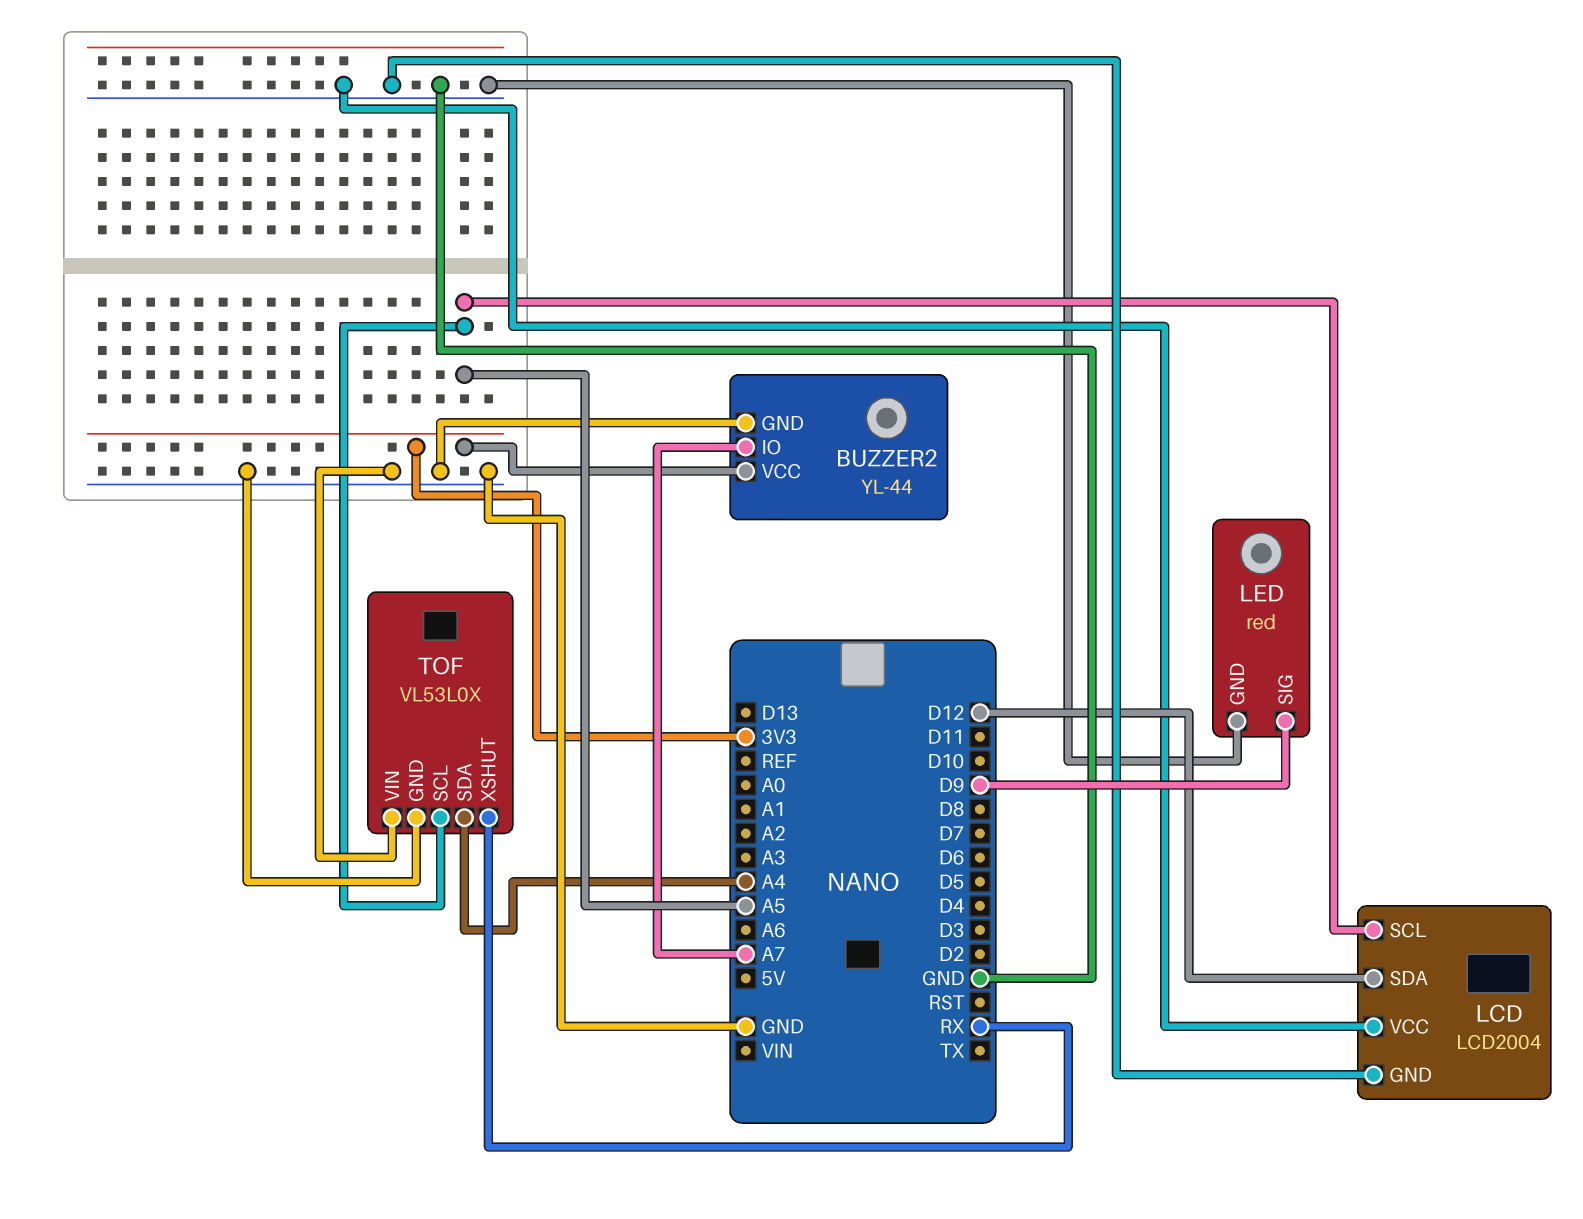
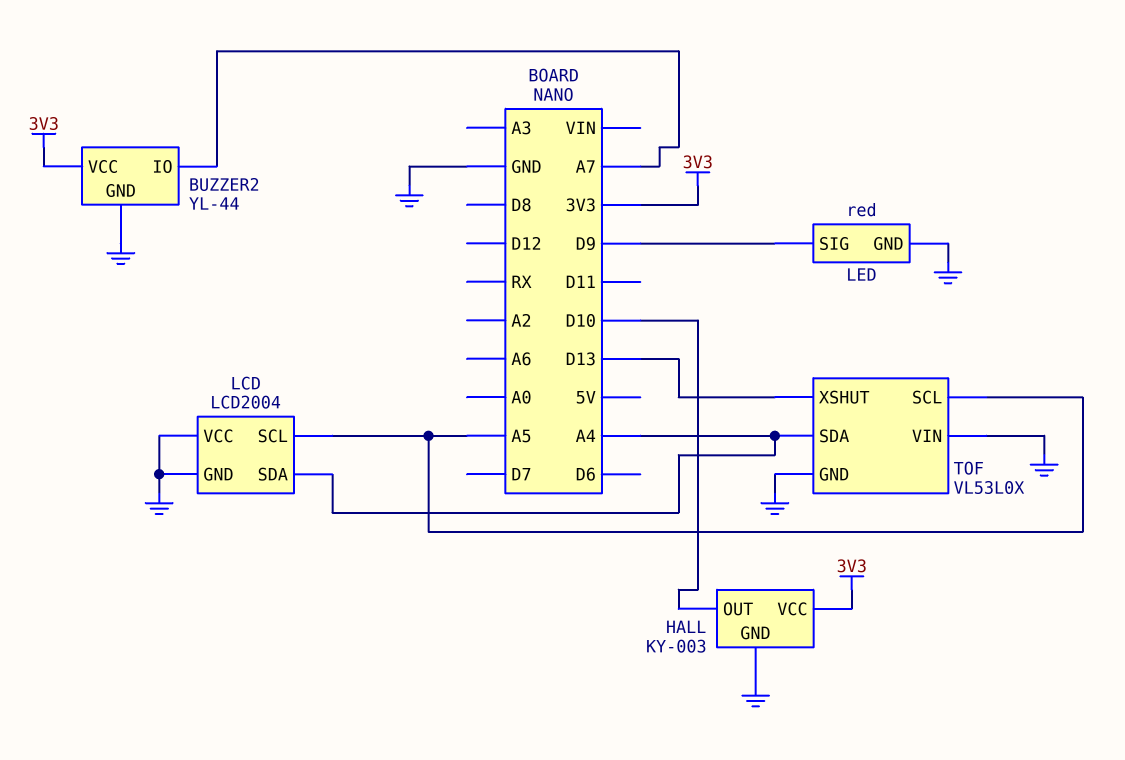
HALL: none -> KY-003
HALL pin GND: none -> GND
HALL pin OUT: none -> D10
HALL pin VCC: none -> 3V3
LCD pin SDA: D12 -> A4
TOF pin XSHUT: RX -> D13

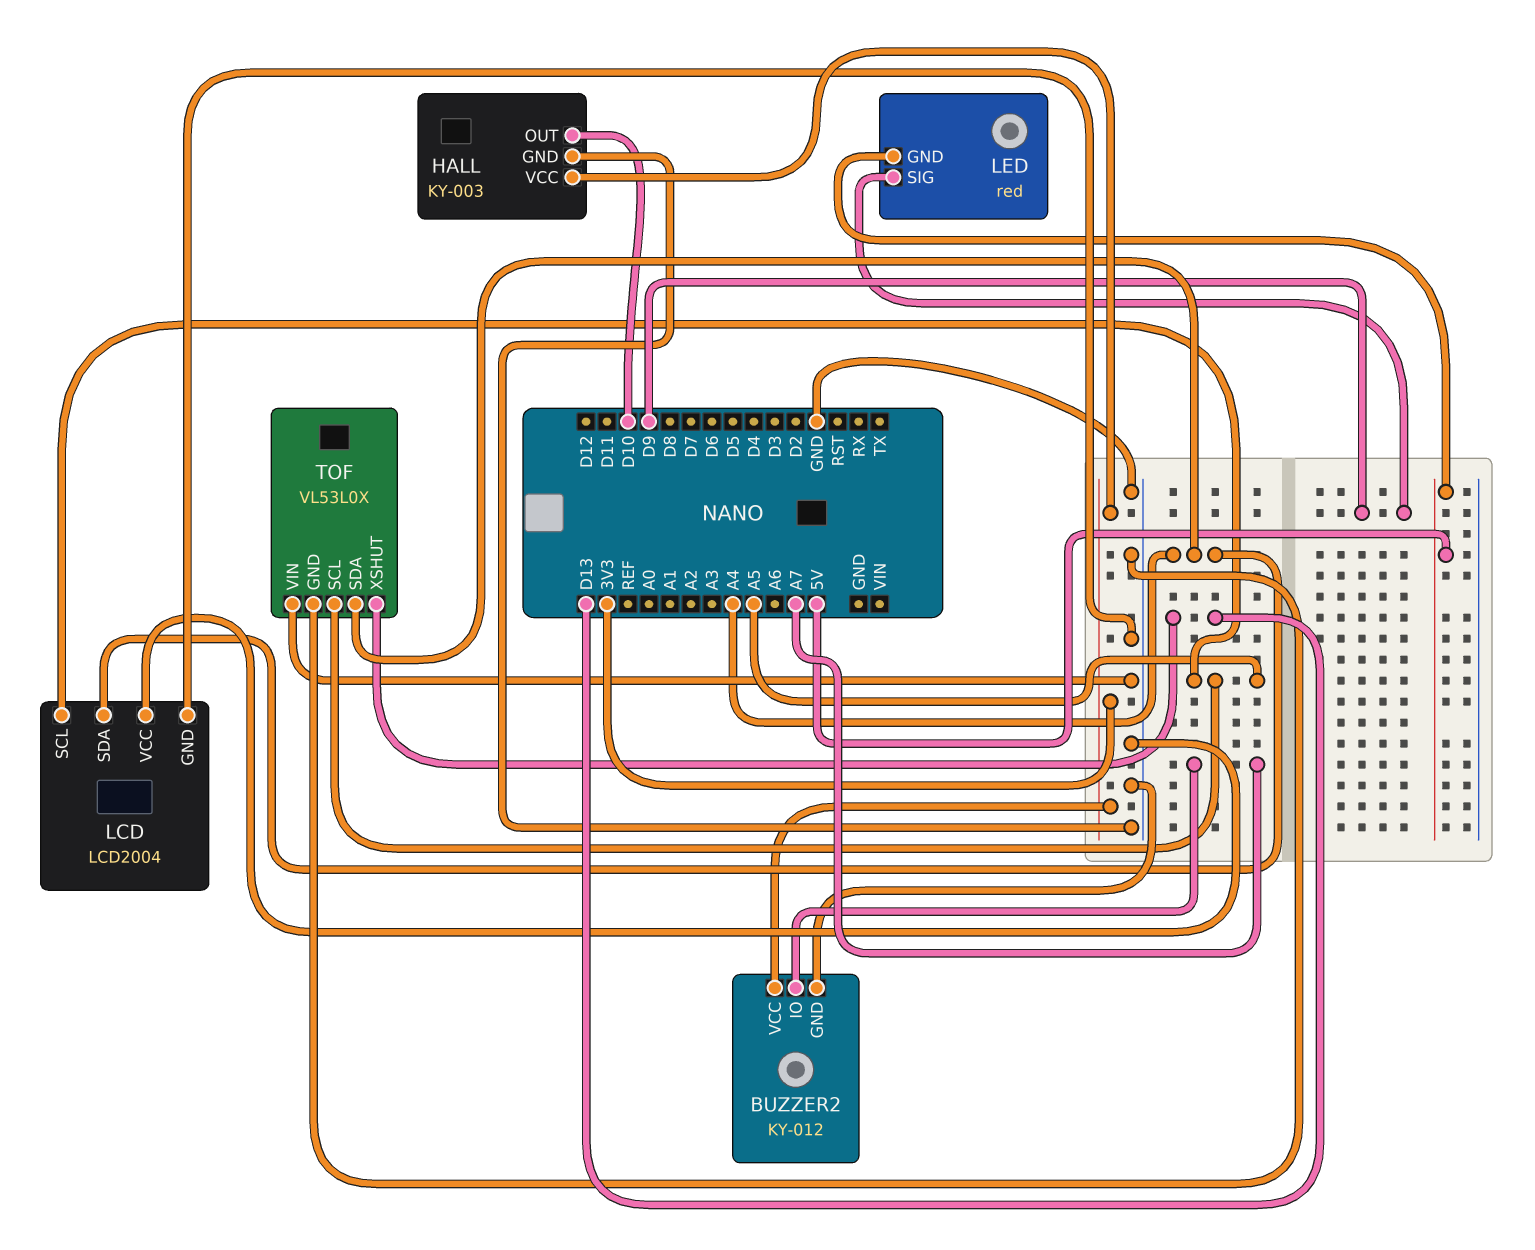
BUZZER2: YL-44 -> KY-012
LED pin GND: GND -> 5V

